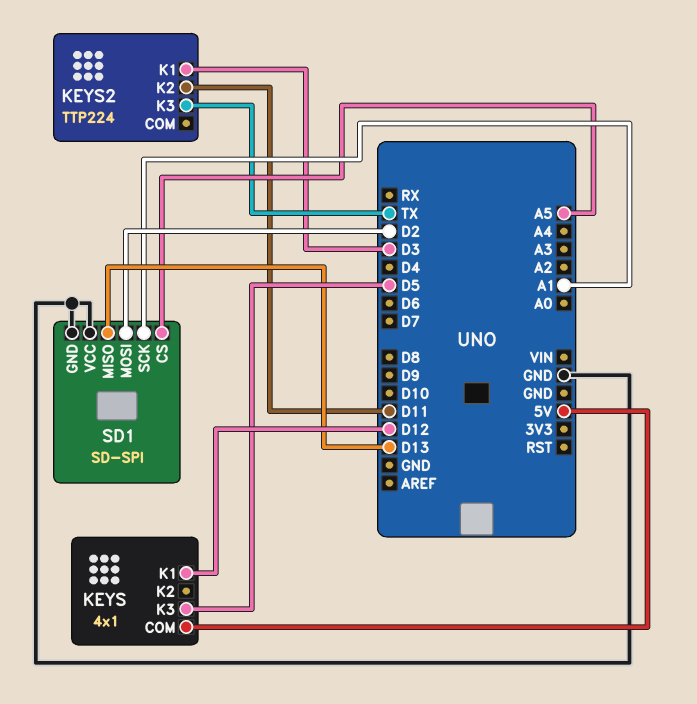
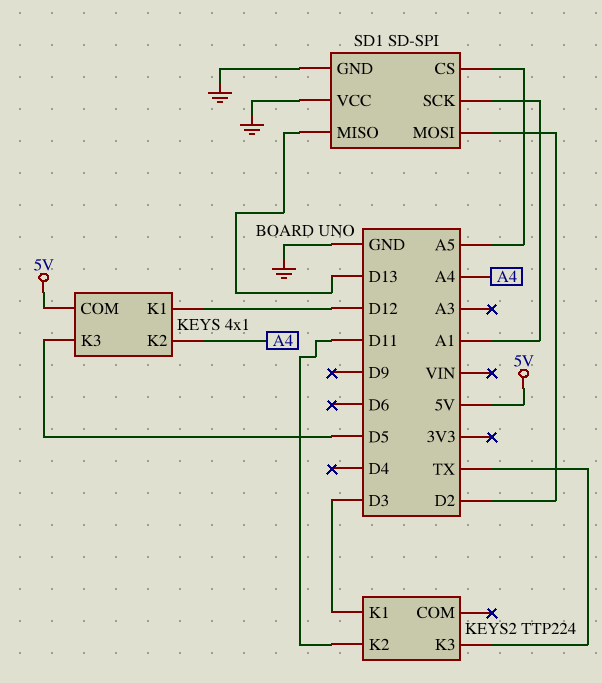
KEYS pin K2: none -> A4

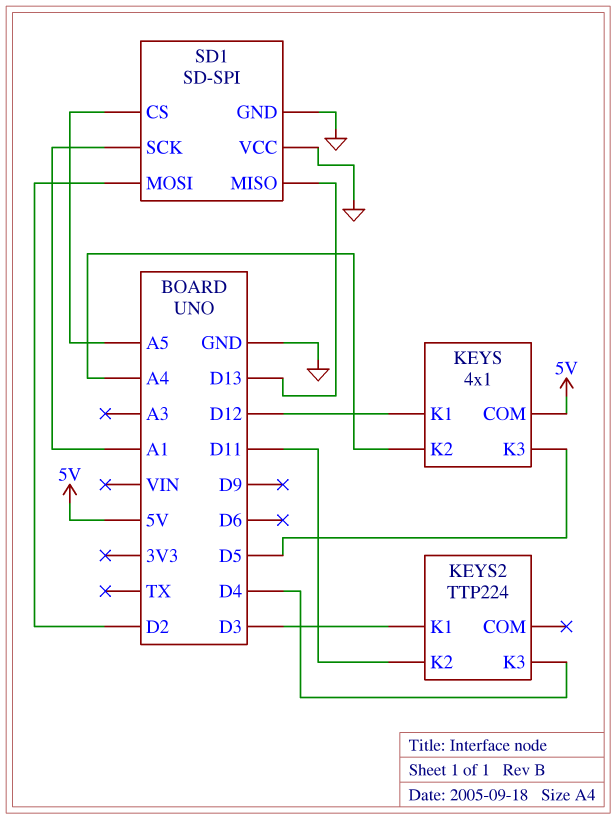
KEYS2 pin K3: TX -> D4

